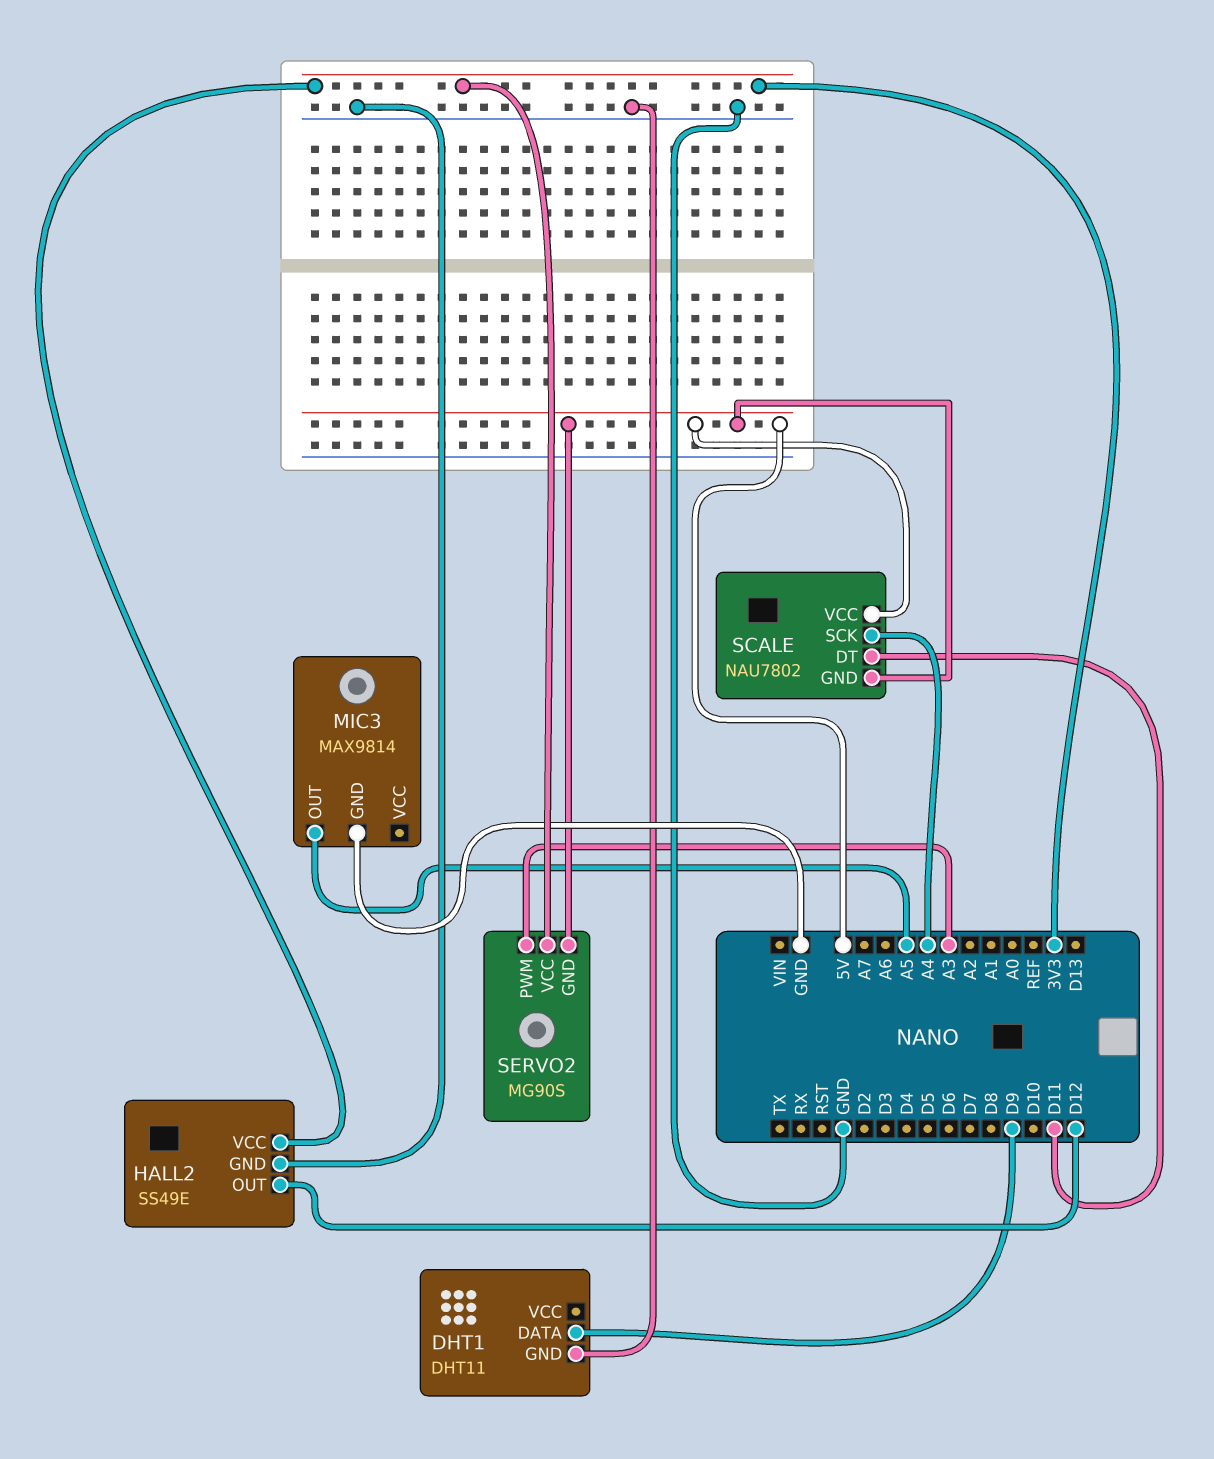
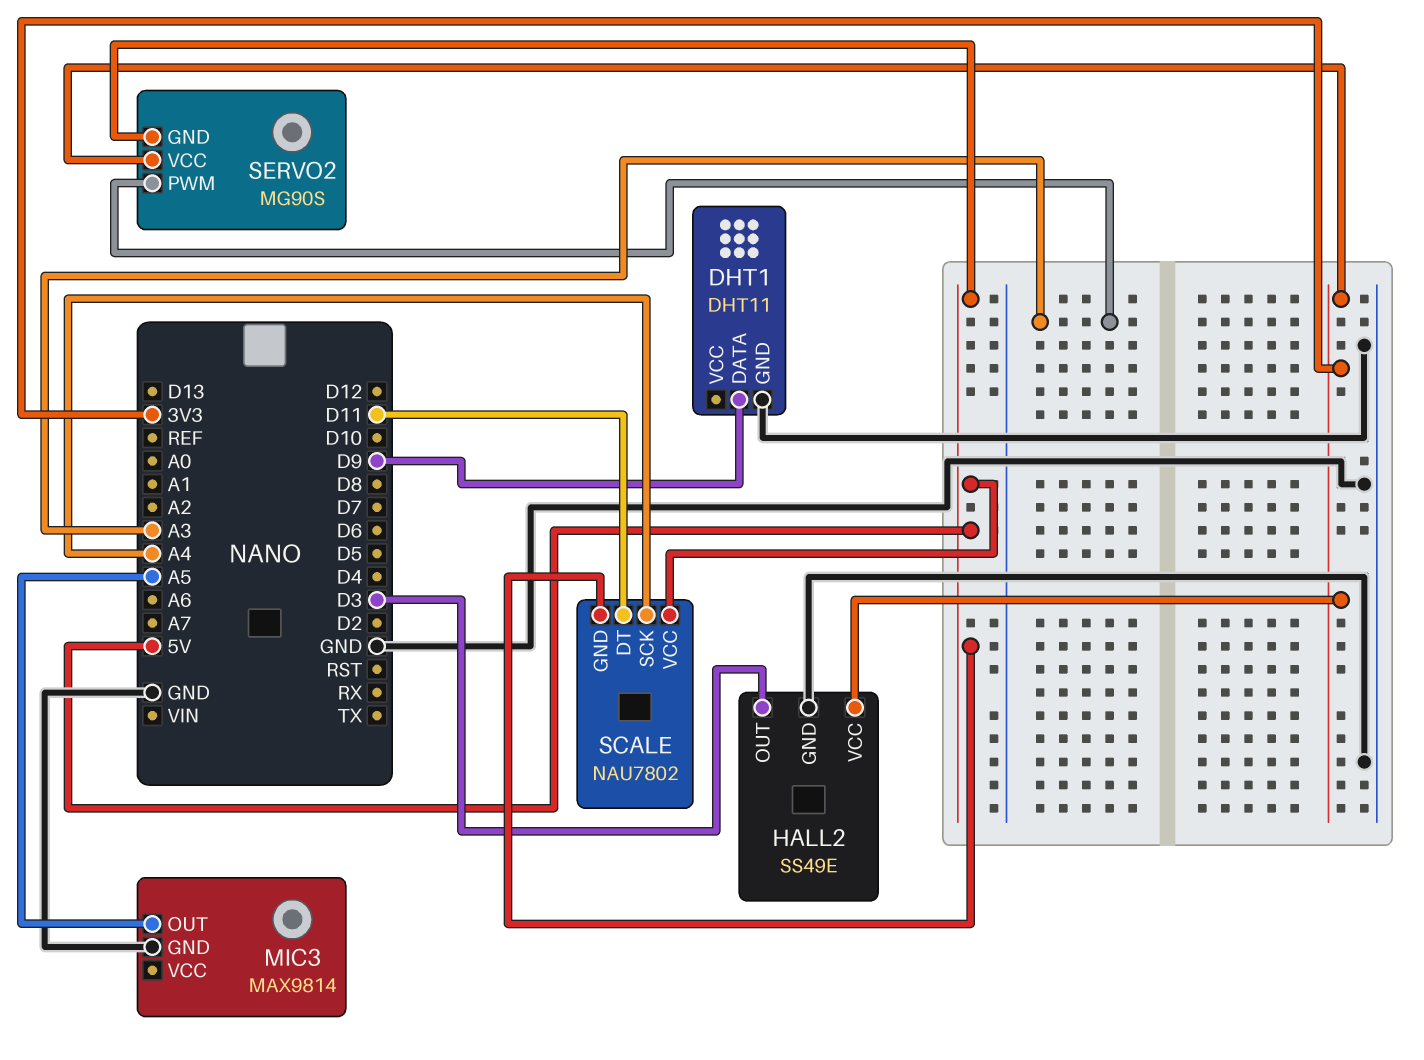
HALL2 pin OUT: D12 -> D3

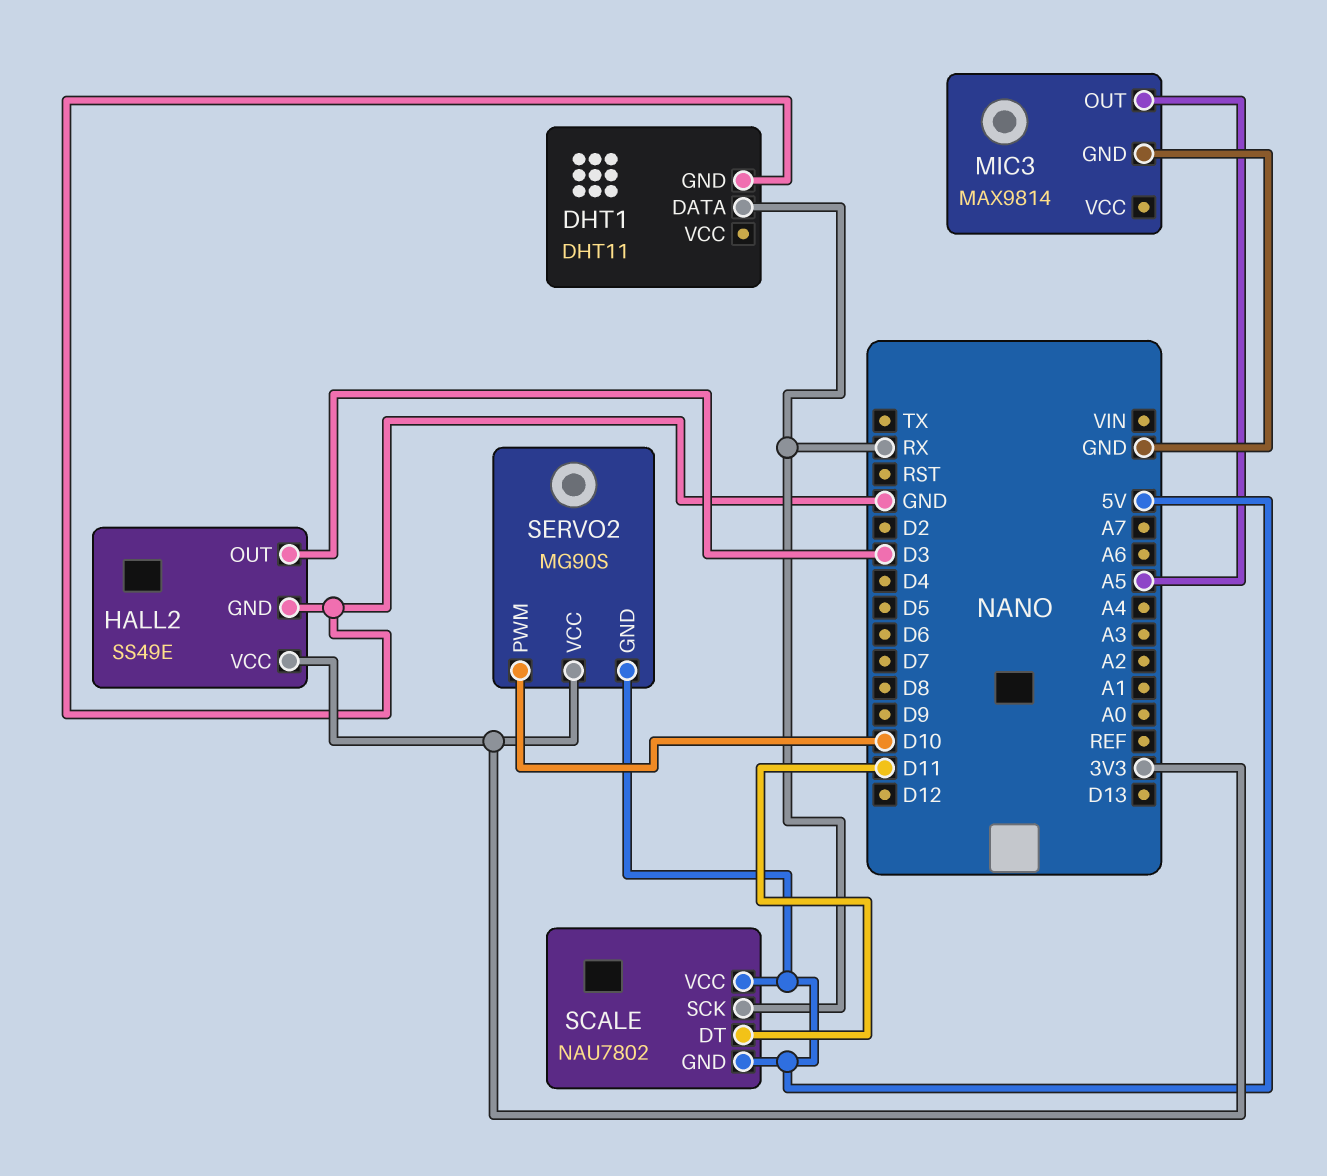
DHT1 pin DATA: D9 -> RX
SCALE pin SCK: A4 -> RX
SERVO2 pin PWM: A3 -> D10

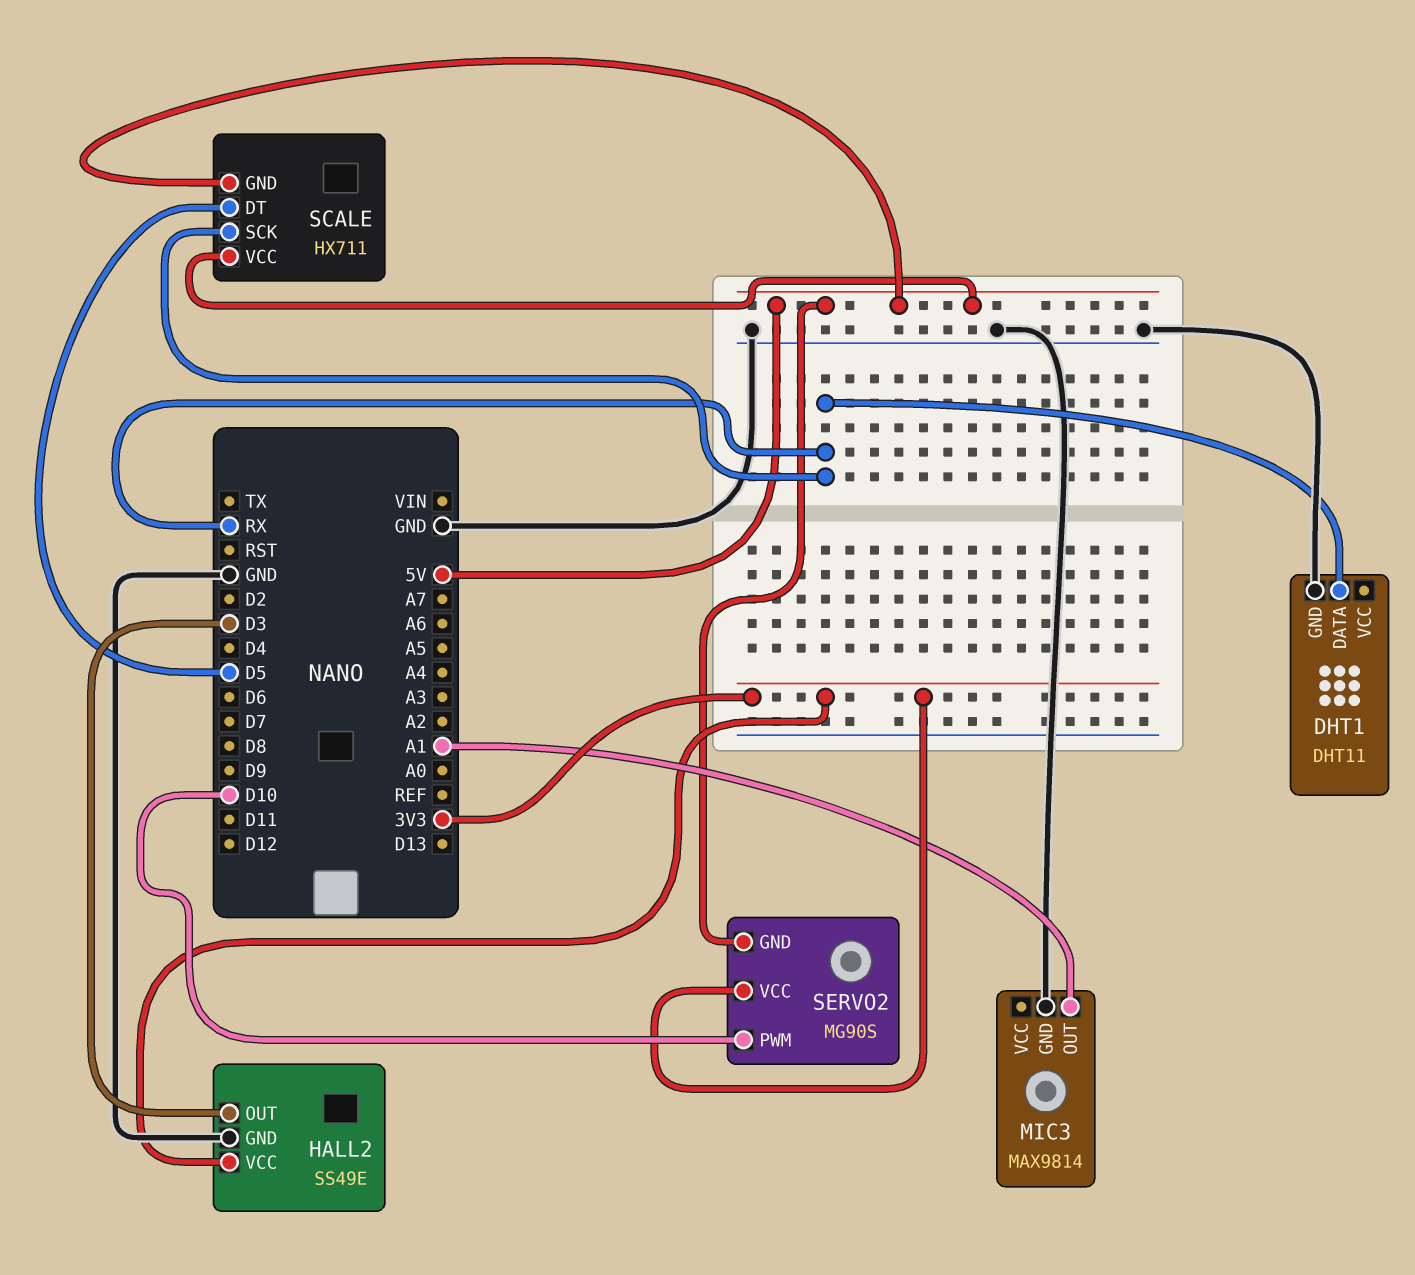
MIC3 pin OUT: A5 -> A1
SCALE: NAU7802 -> HX711
SCALE pin DT: D11 -> D5

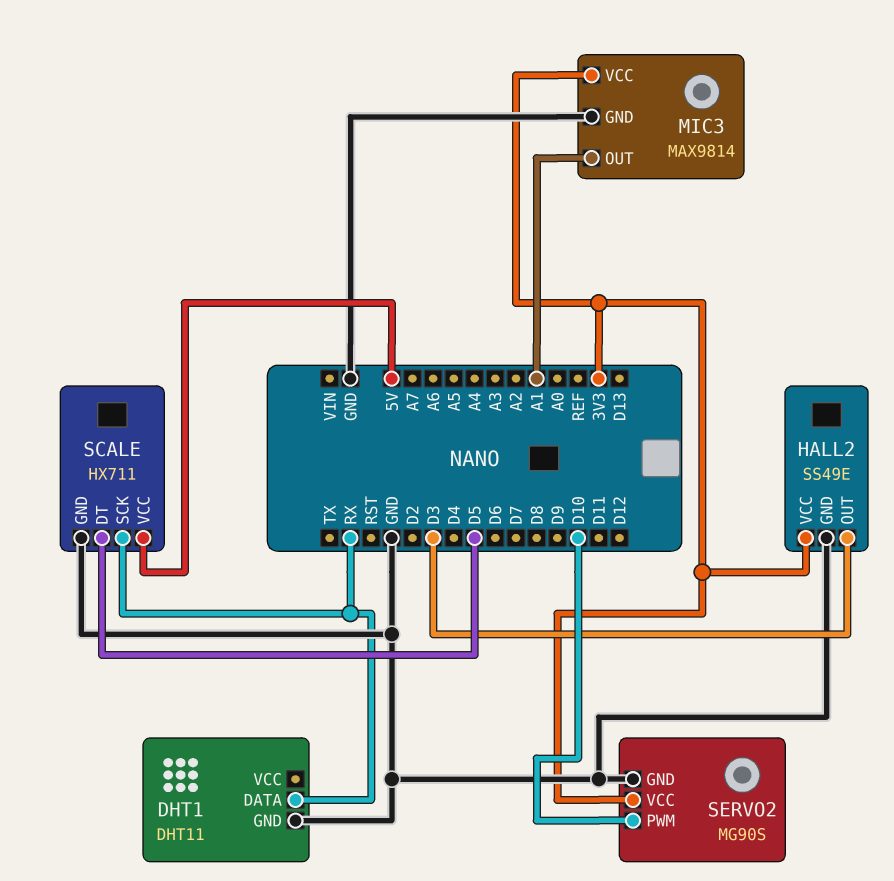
MIC3 pin VCC: none -> 3V3
SCALE pin GND: 5V -> GND
SERVO2 pin GND: 5V -> GND

